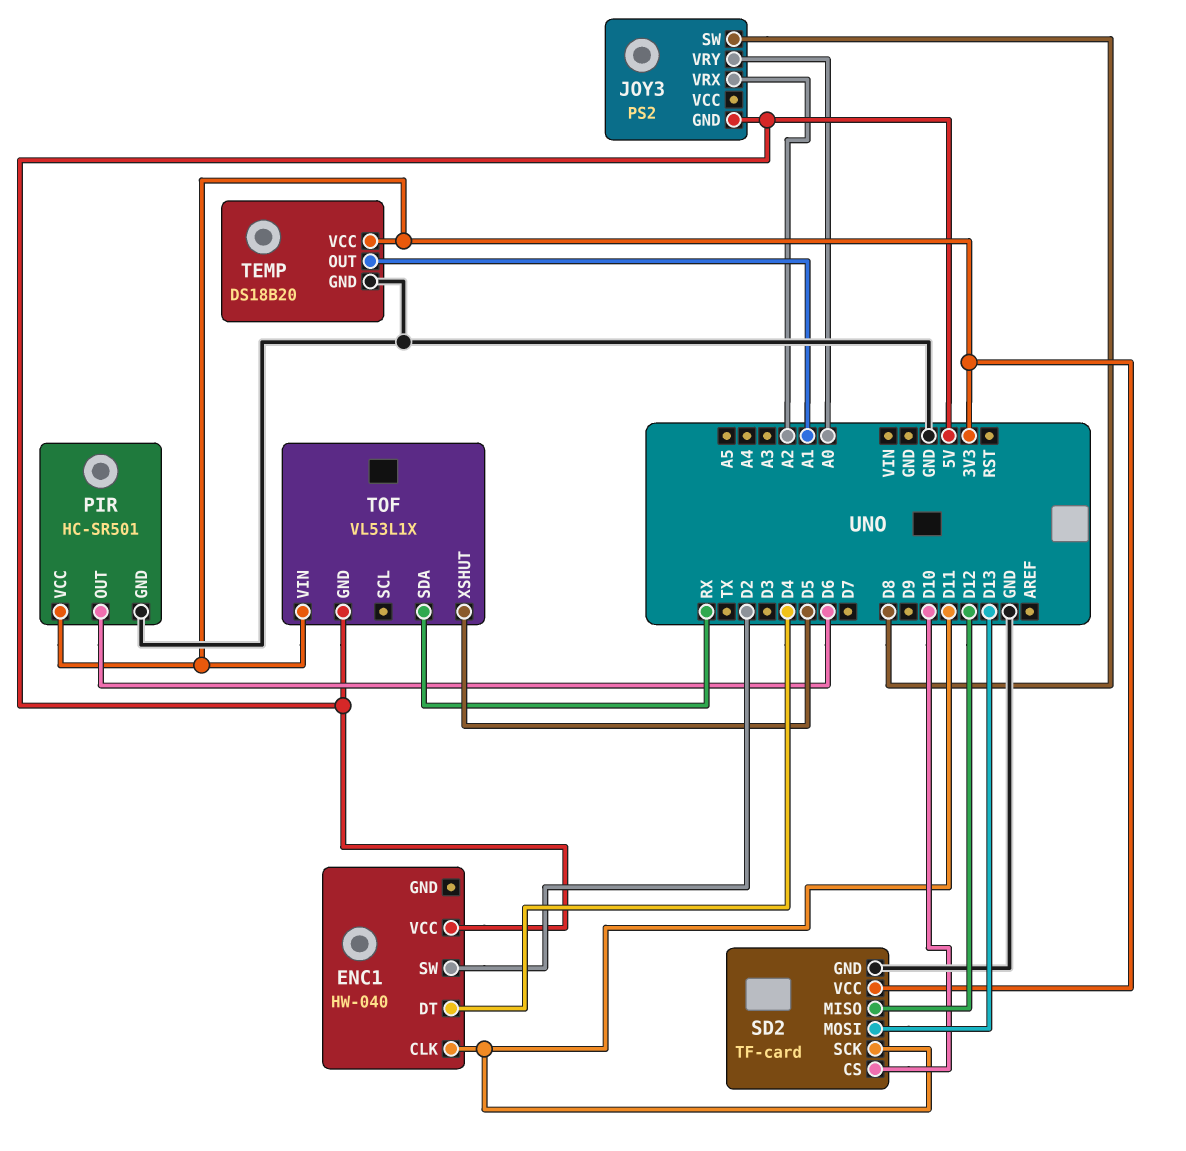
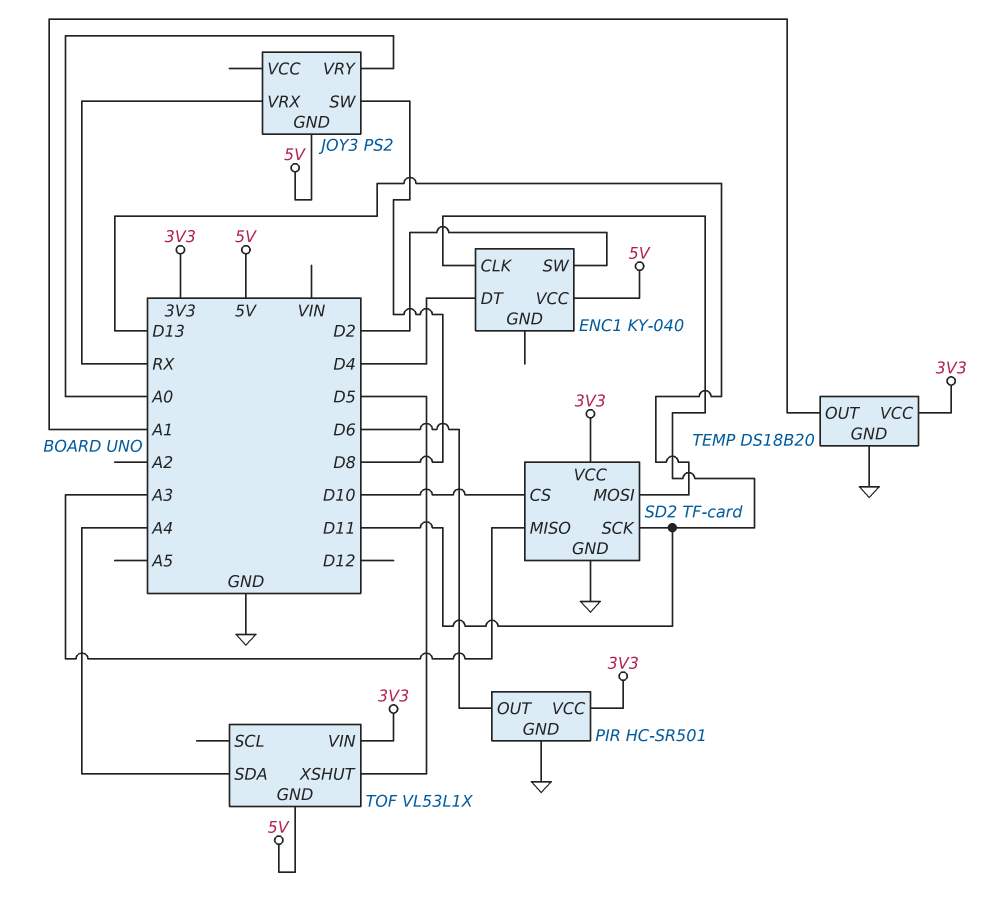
ENC1: HW-040 -> KY-040
JOY3 pin VRX: A2 -> RX
SD2 pin MISO: D12 -> A3
TOF pin SDA: RX -> A4

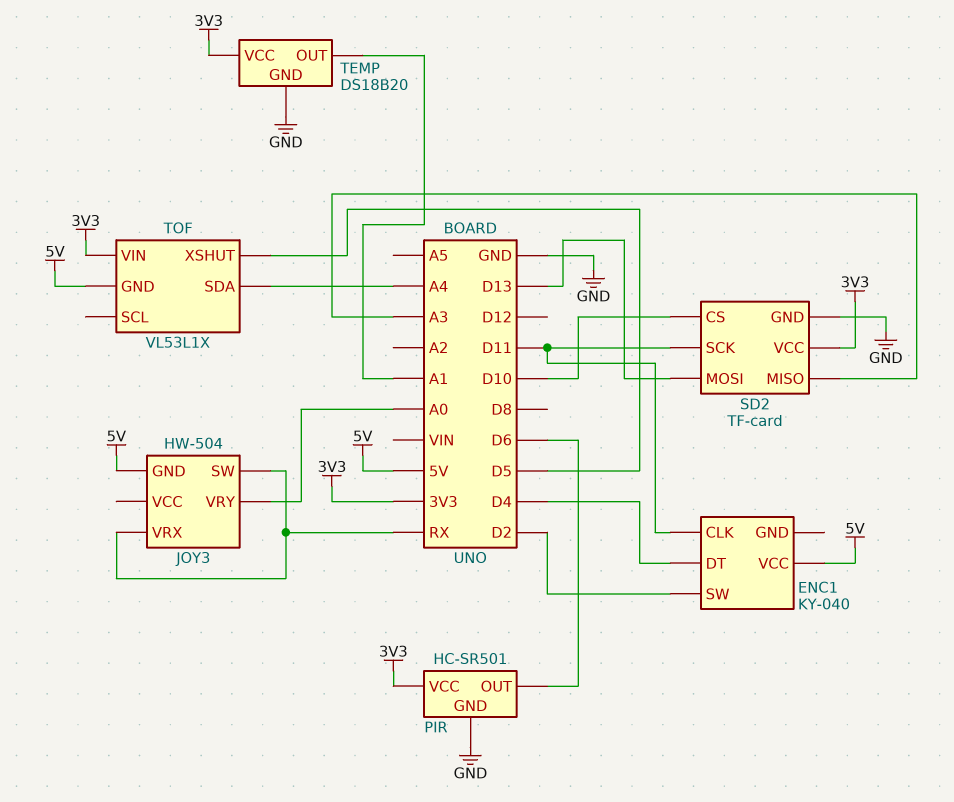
JOY3: PS2 -> HW-504
JOY3 pin SW: D8 -> RX

